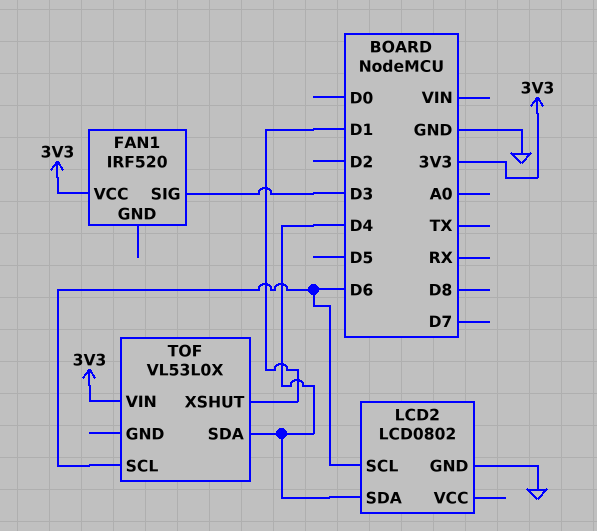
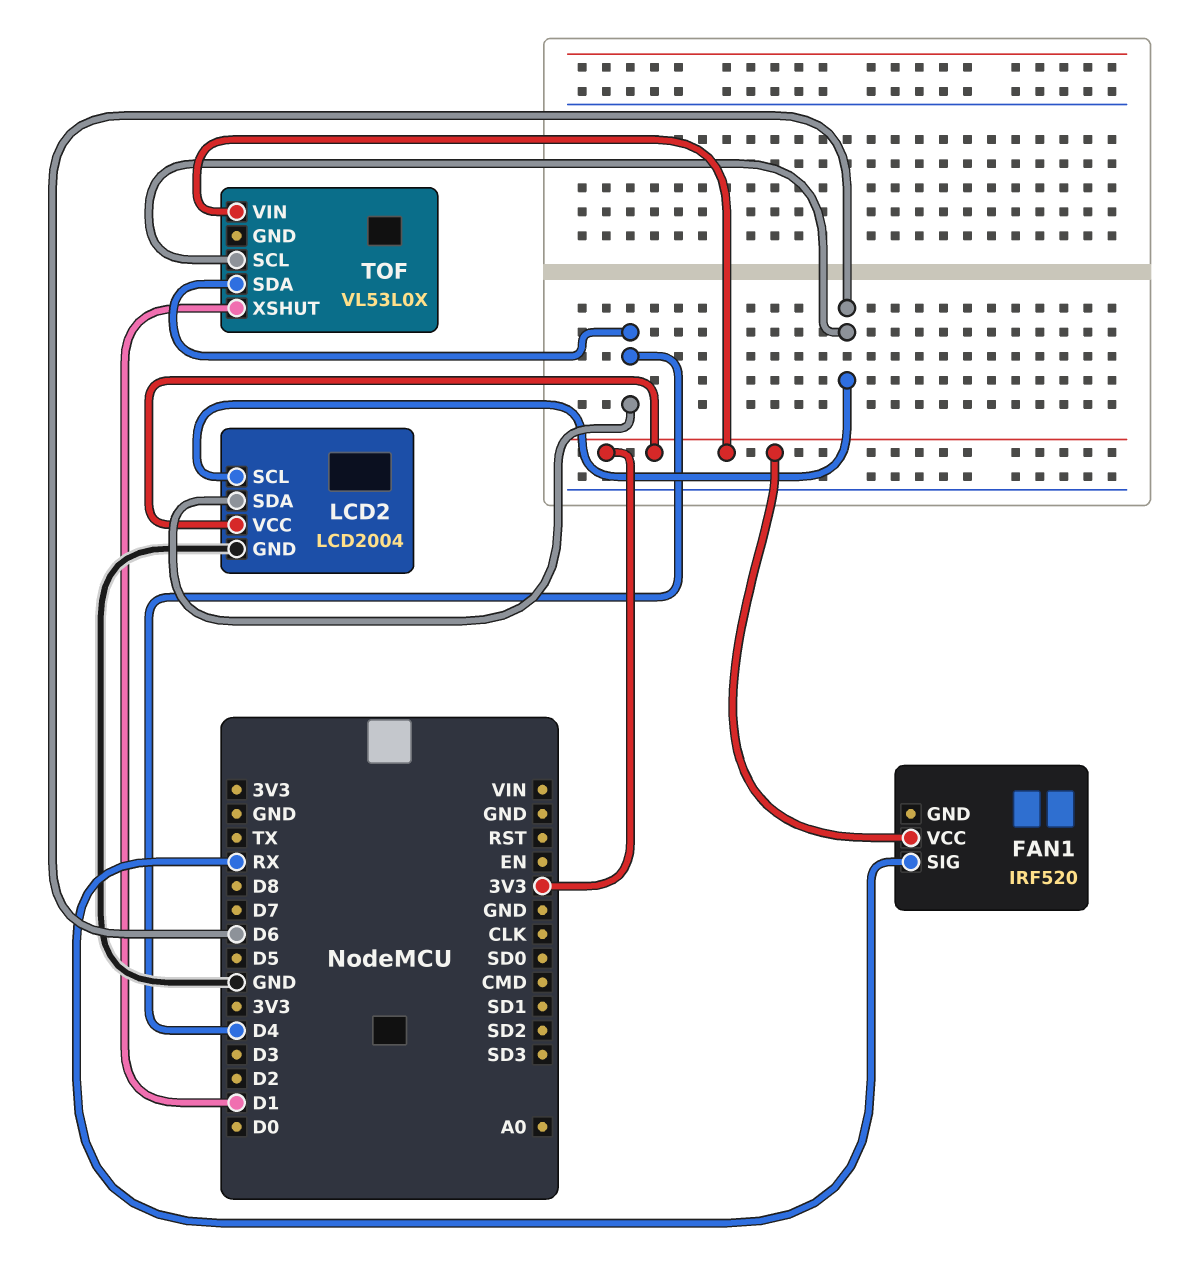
FAN1 pin SIG: D3 -> RX
LCD2: LCD0802 -> LCD2004
LCD2 pin VCC: none -> 3V3

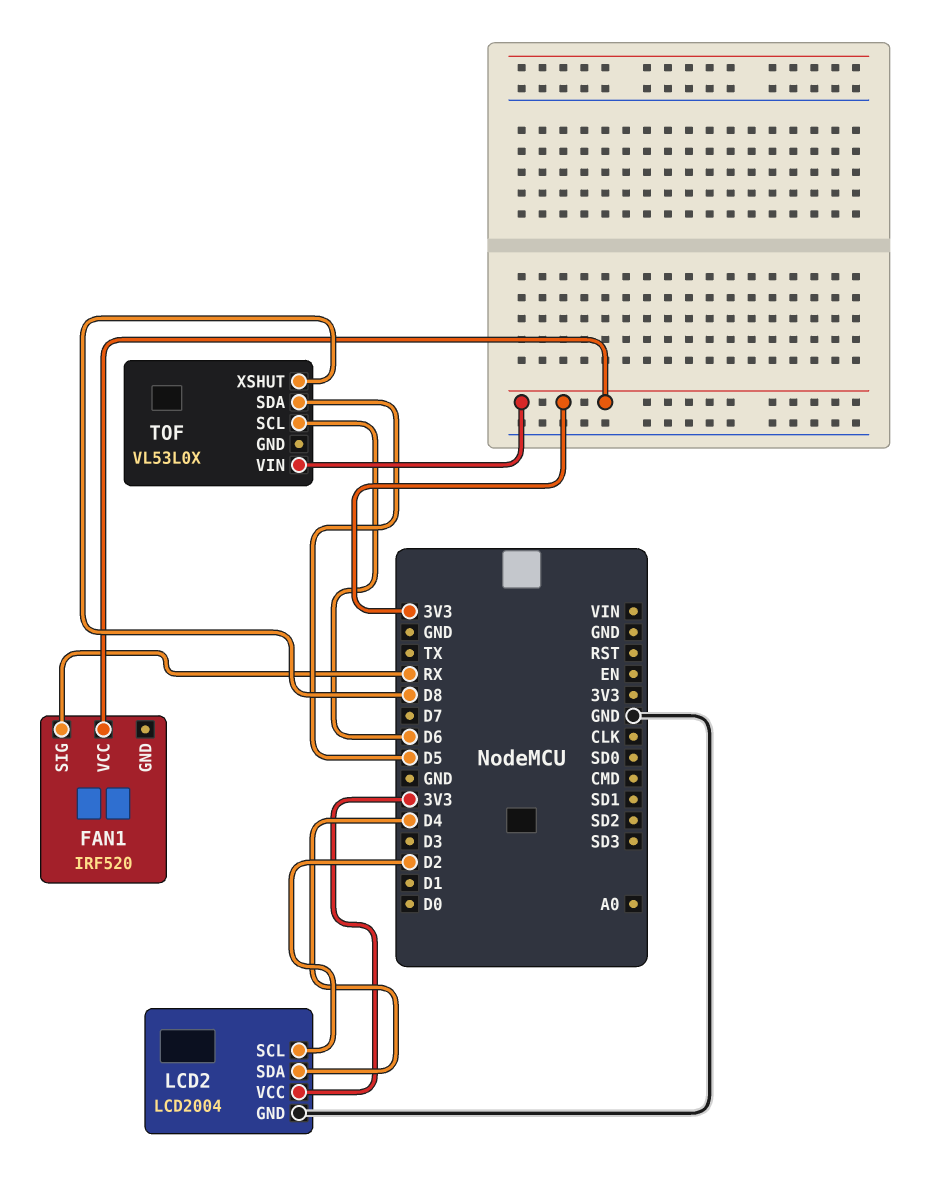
LCD2 pin SCL: D6 -> D2
TOF pin SDA: D4 -> D5
TOF pin XSHUT: D1 -> D8

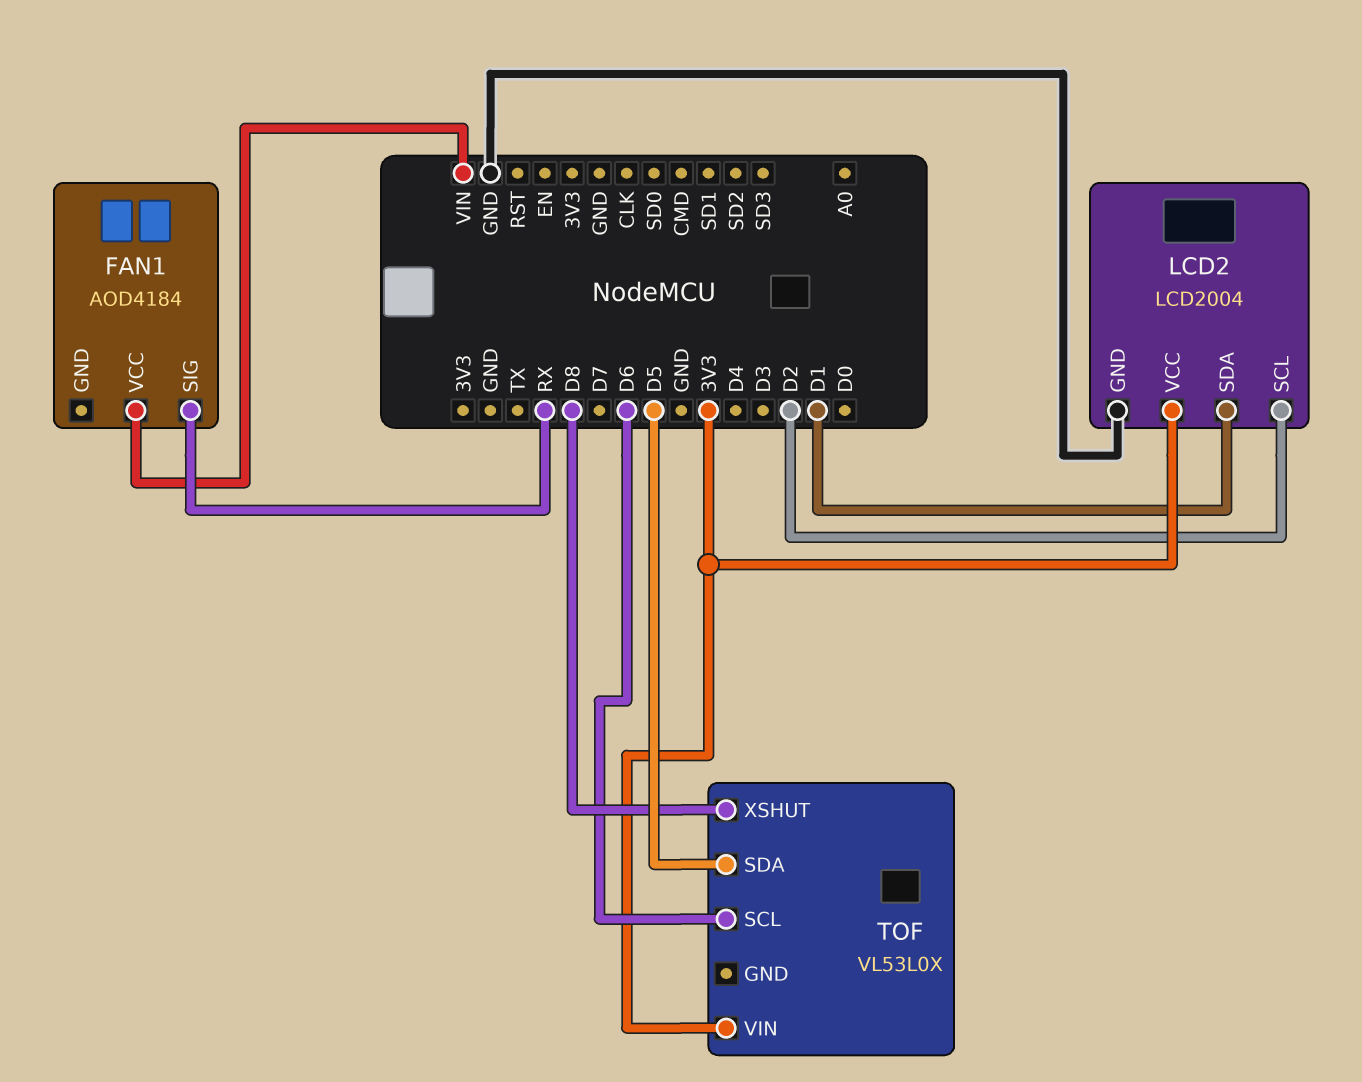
FAN1: IRF520 -> AOD4184
FAN1 pin VCC: 3V3 -> VIN
LCD2 pin SDA: D4 -> D1

